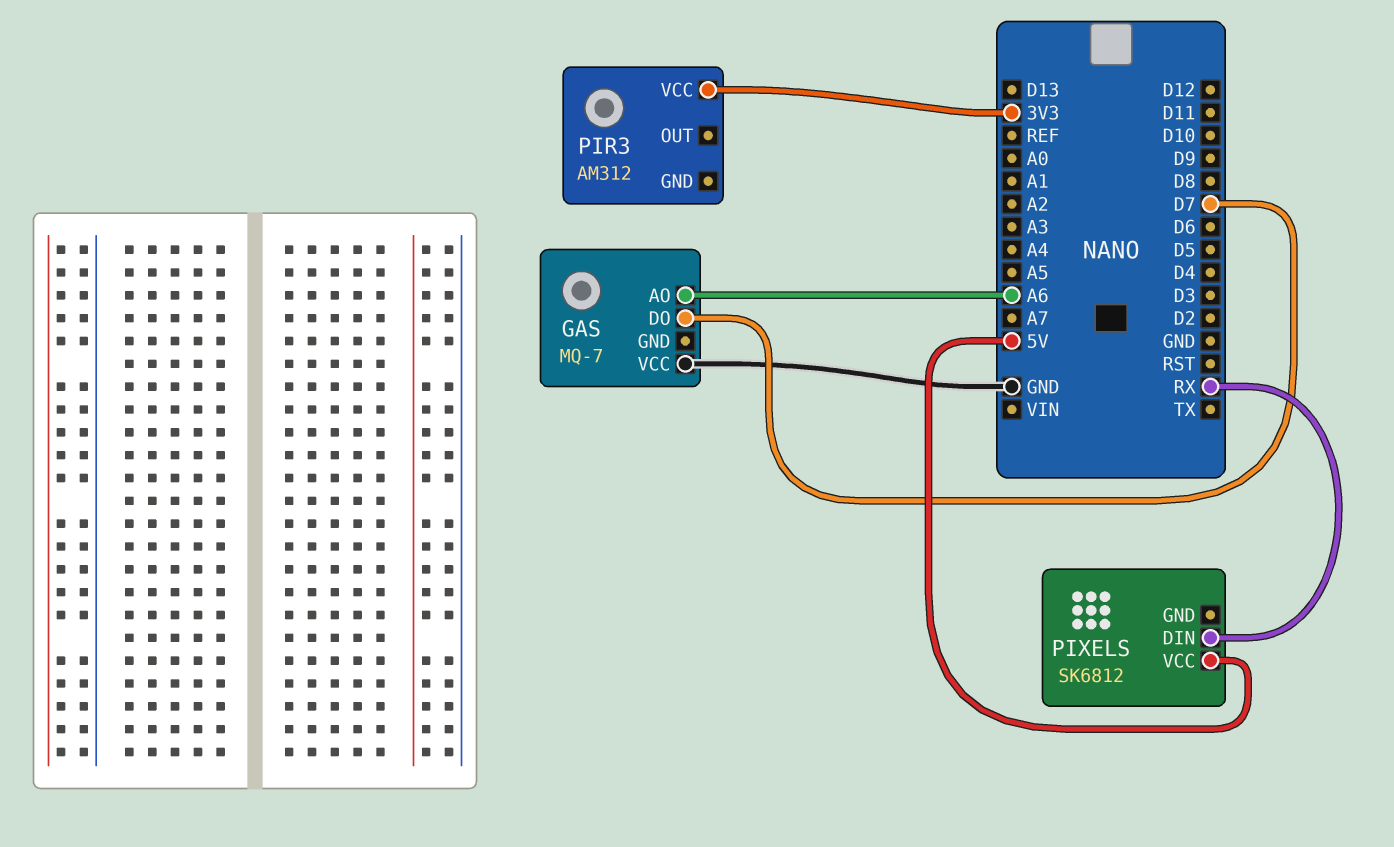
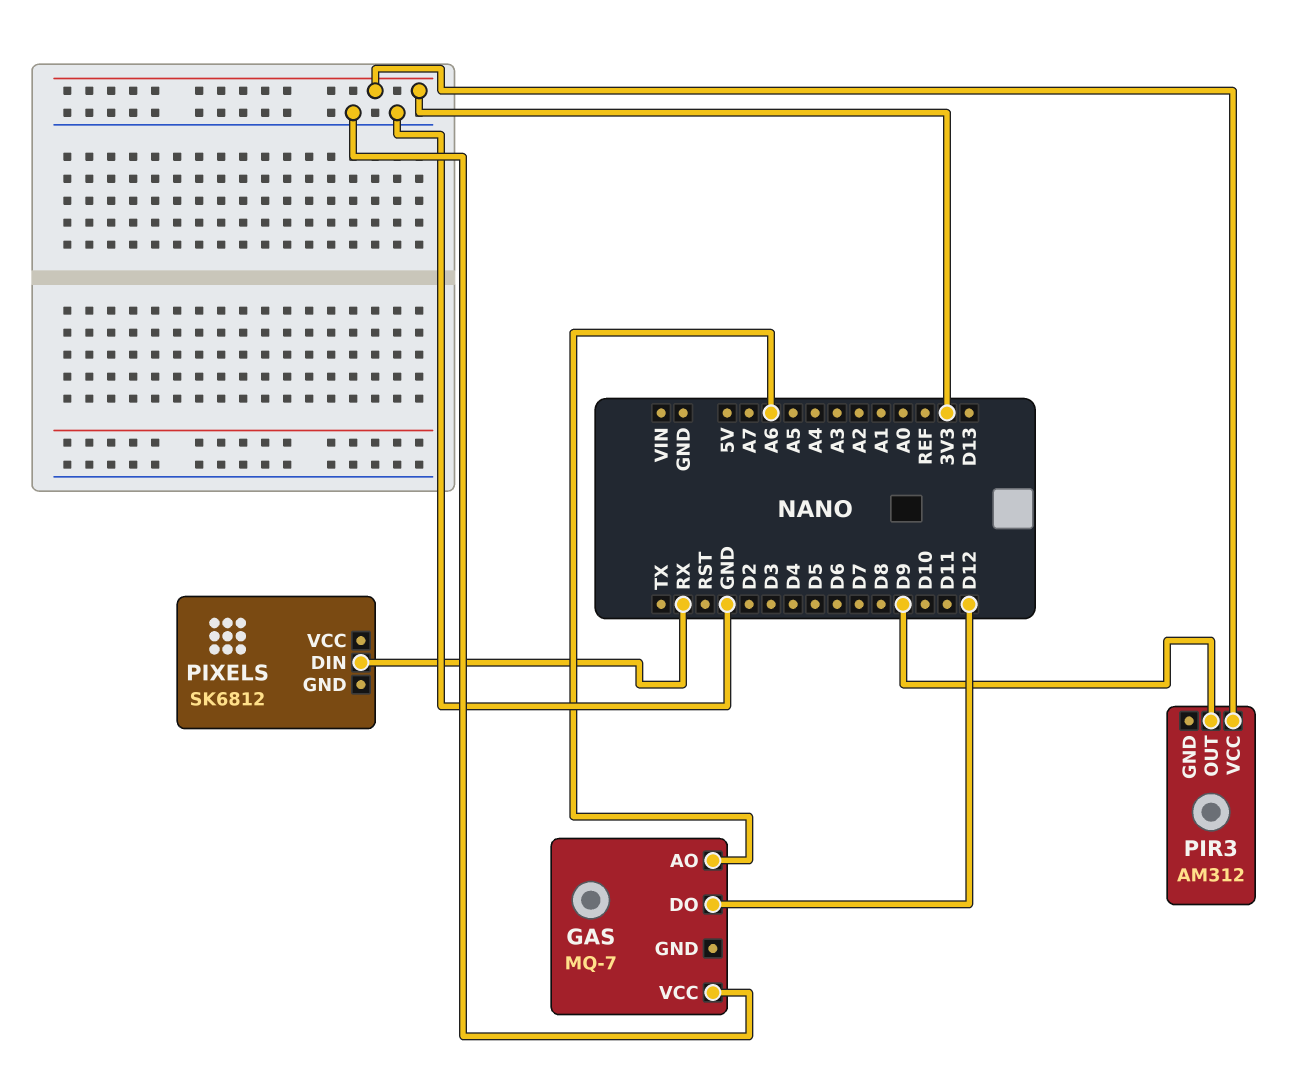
GAS pin DO: D7 -> D12
PIR3 pin OUT: none -> D9
PIXELS pin VCC: 5V -> none

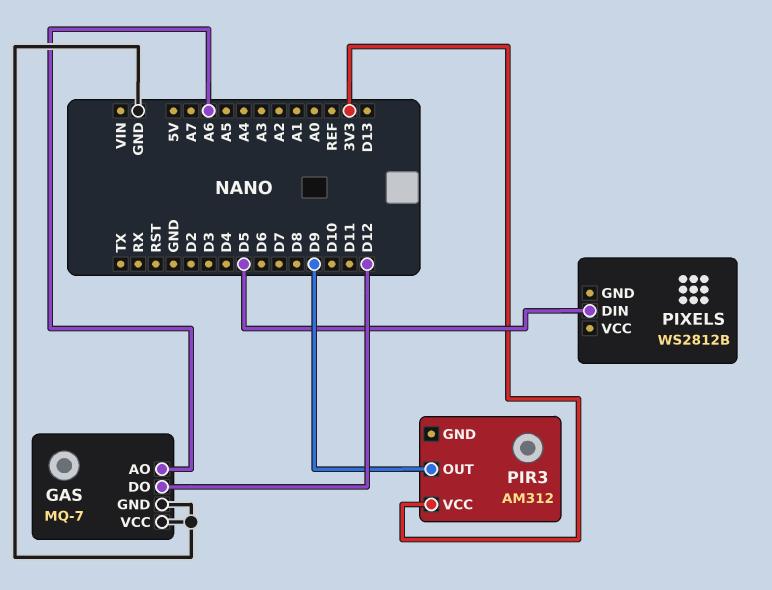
GAS pin GND: none -> GND
PIXELS: SK6812 -> WS2812B
PIXELS pin DIN: RX -> D5

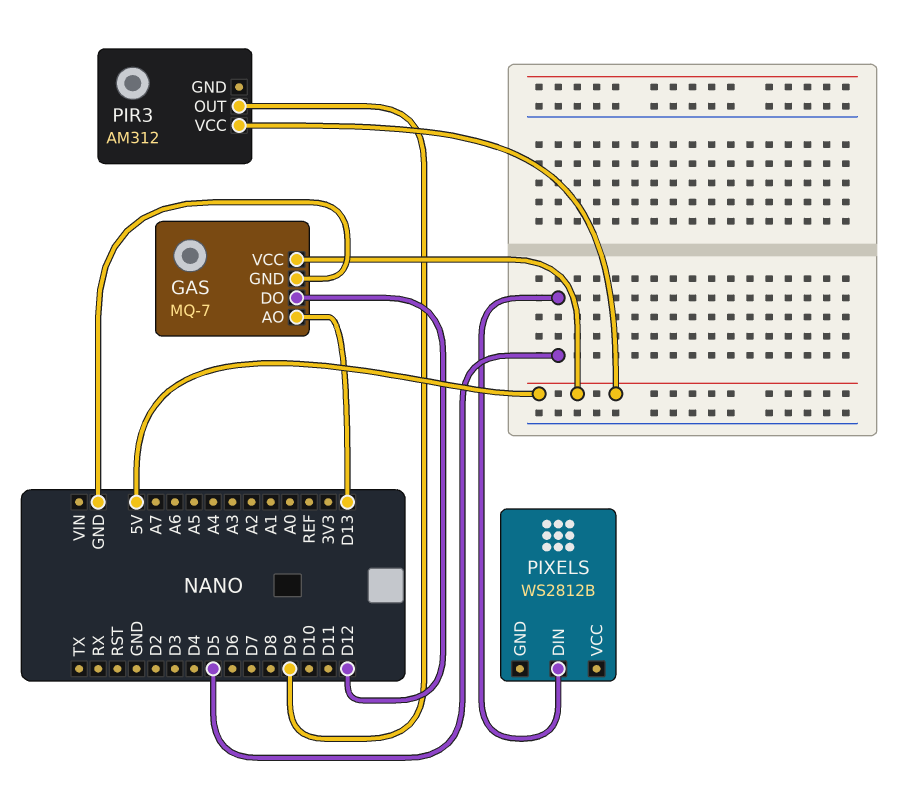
GAS pin AO: A6 -> D13
GAS pin VCC: GND -> 5V
PIR3 pin VCC: 3V3 -> 5V

